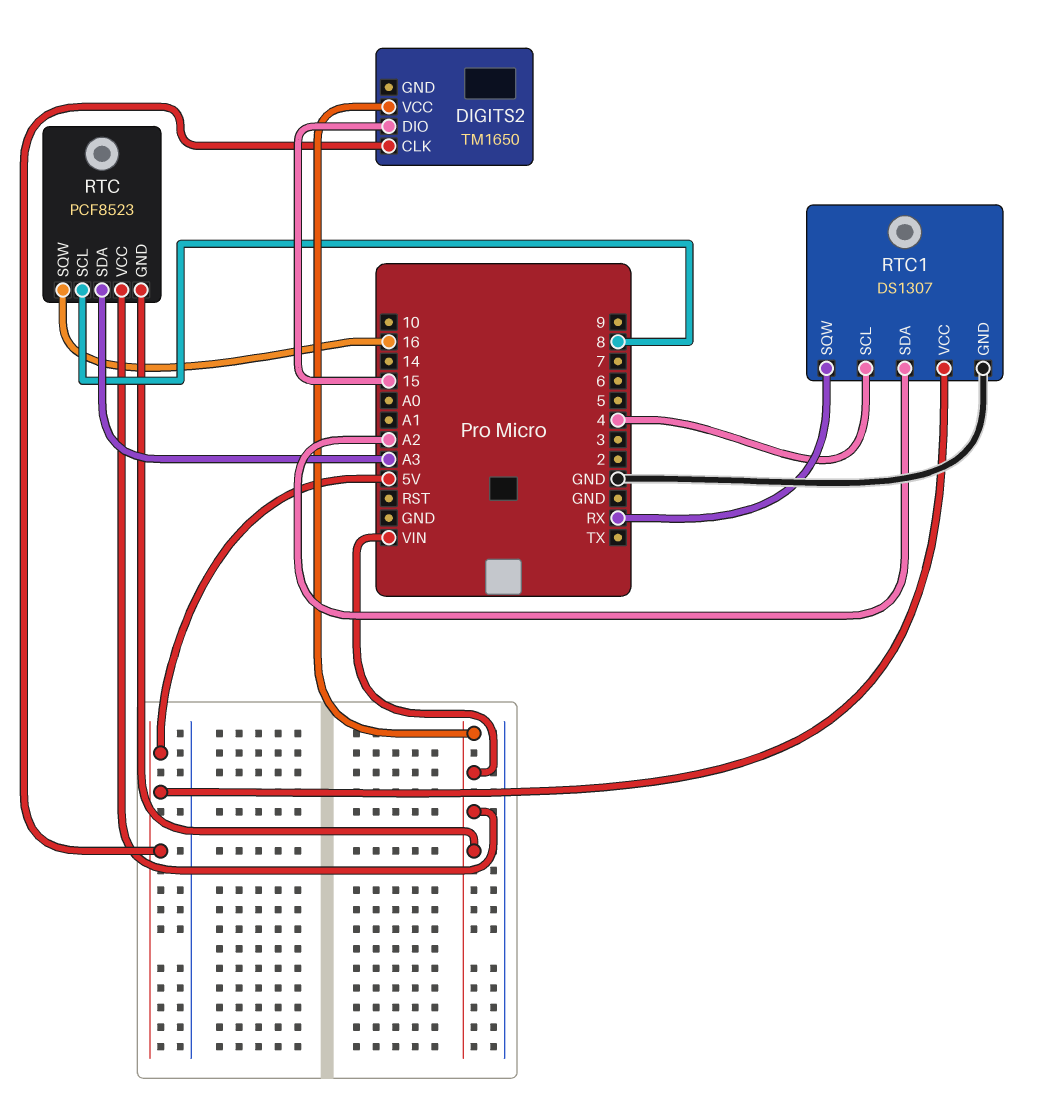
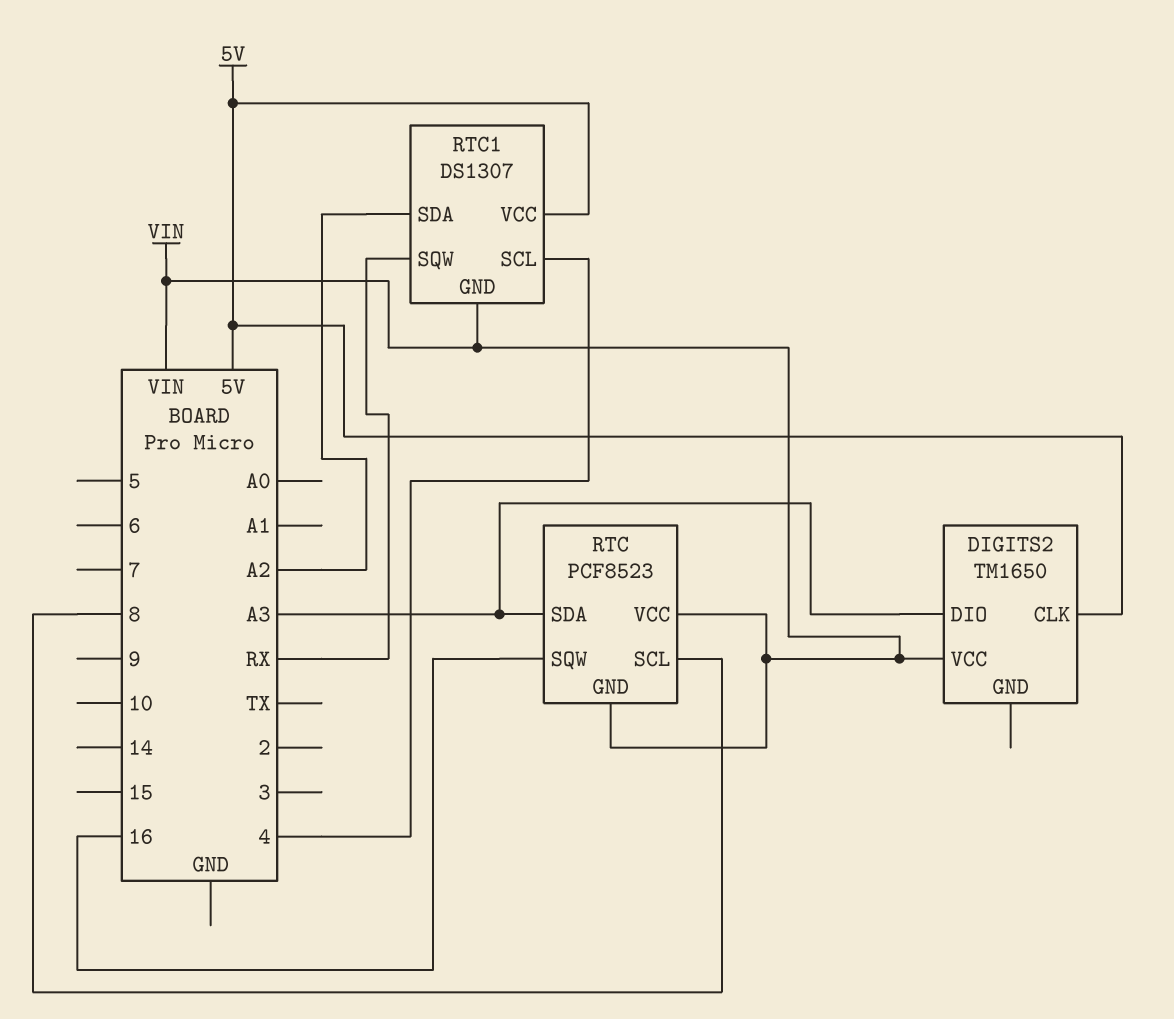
DIGITS2 pin DIO: 15 -> A3
RTC1 pin GND: GND -> VIN

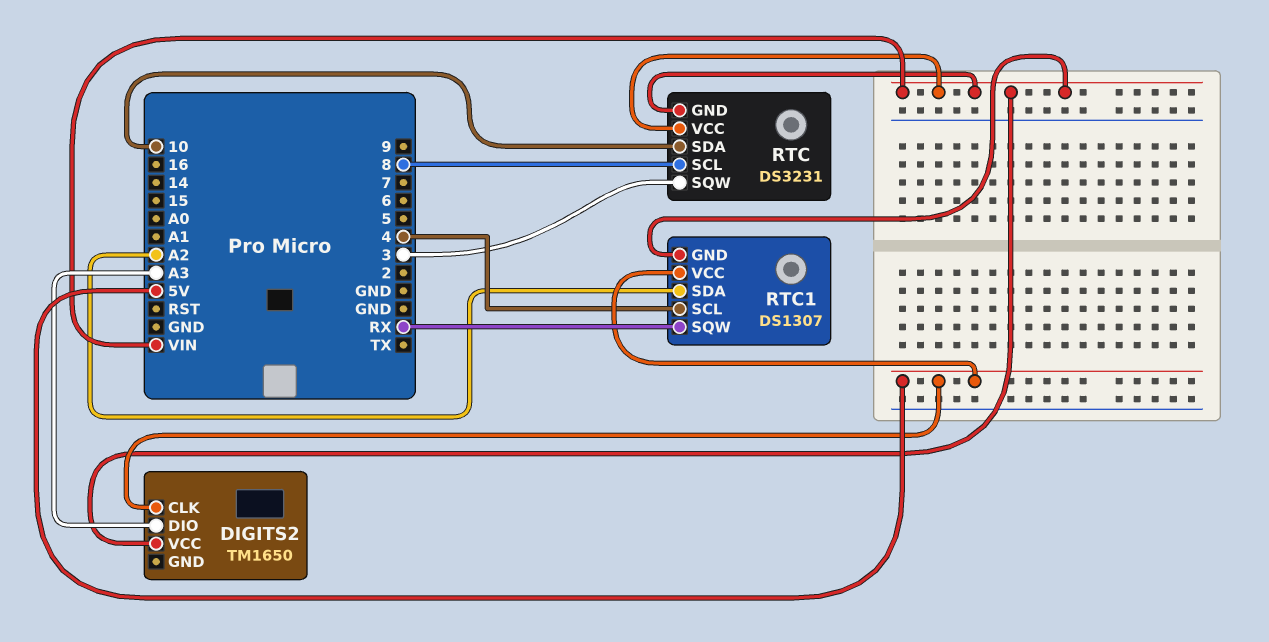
RTC: PCF8523 -> DS3231
RTC pin SDA: A3 -> 10
RTC pin SQW: 16 -> 3

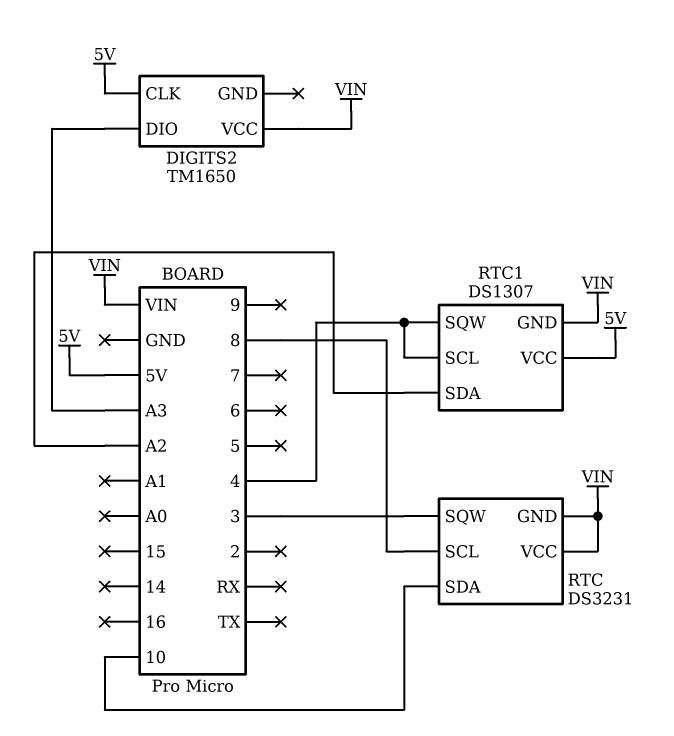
RTC1 pin SQW: RX -> 4

